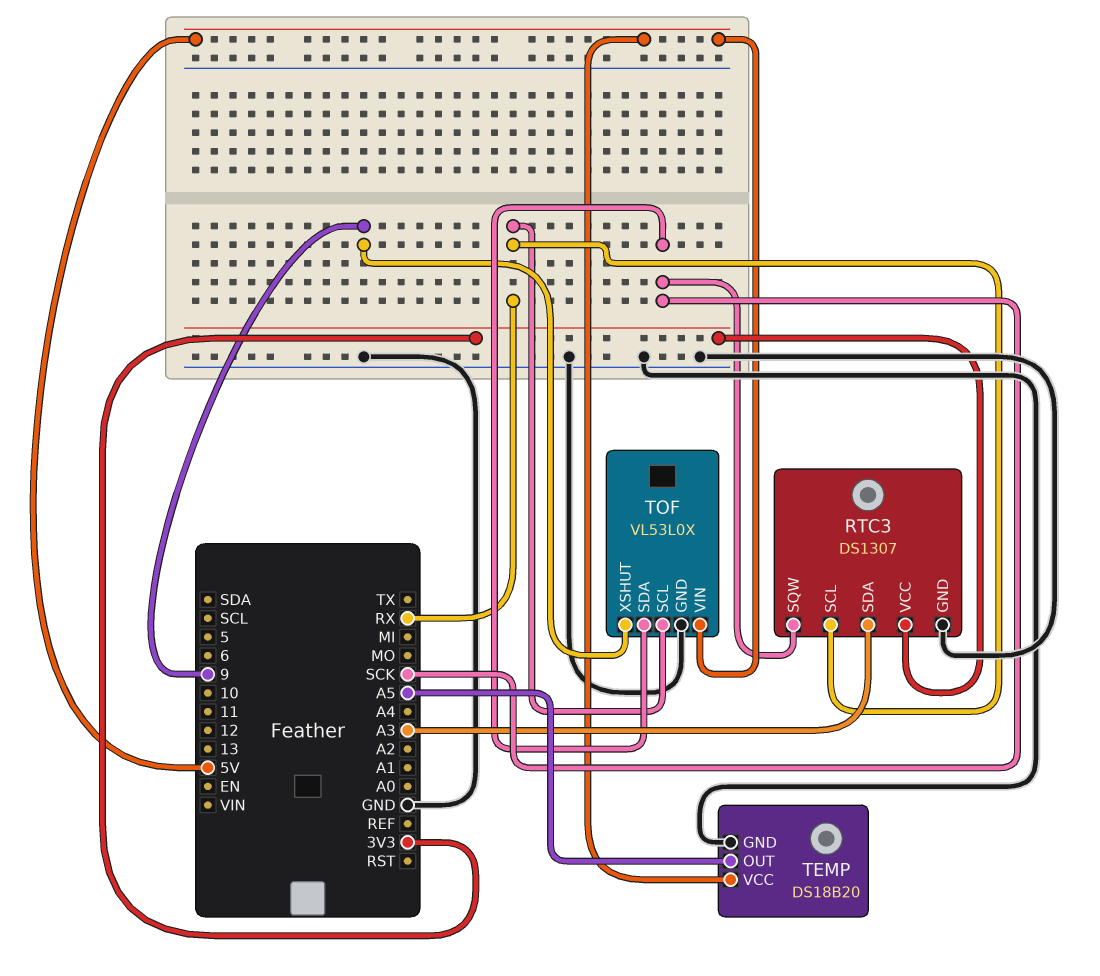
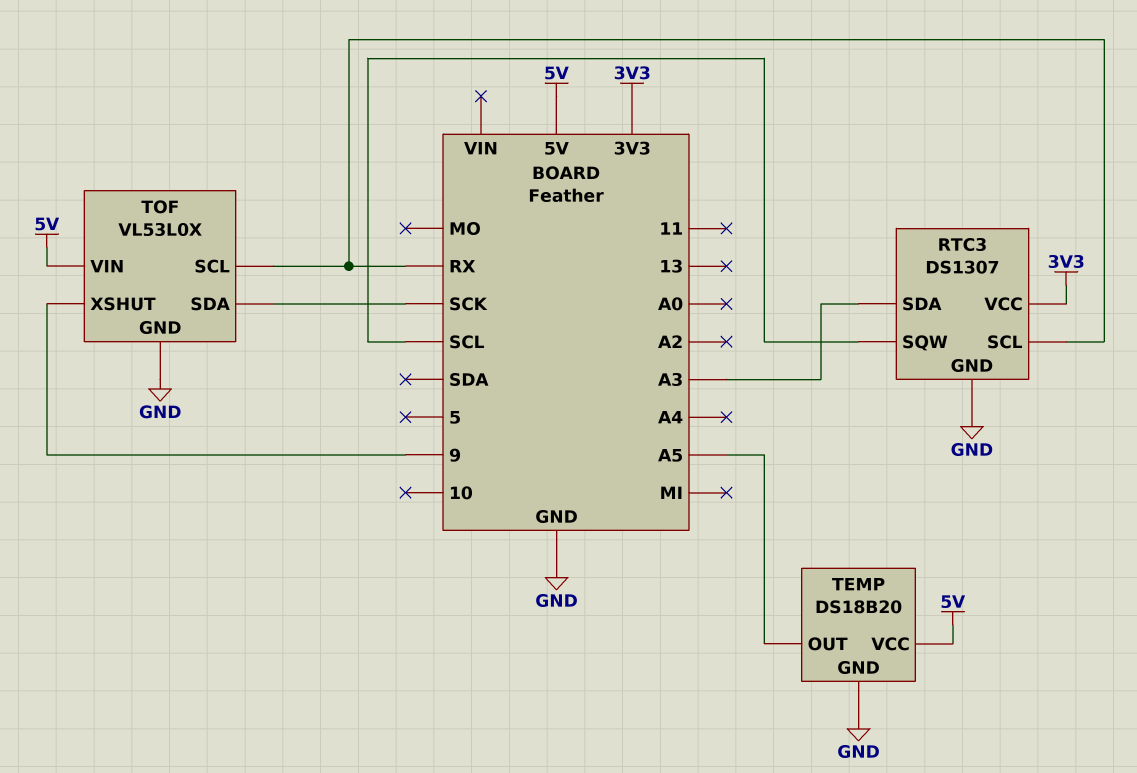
RTC3 pin SQW: SCK -> SCL

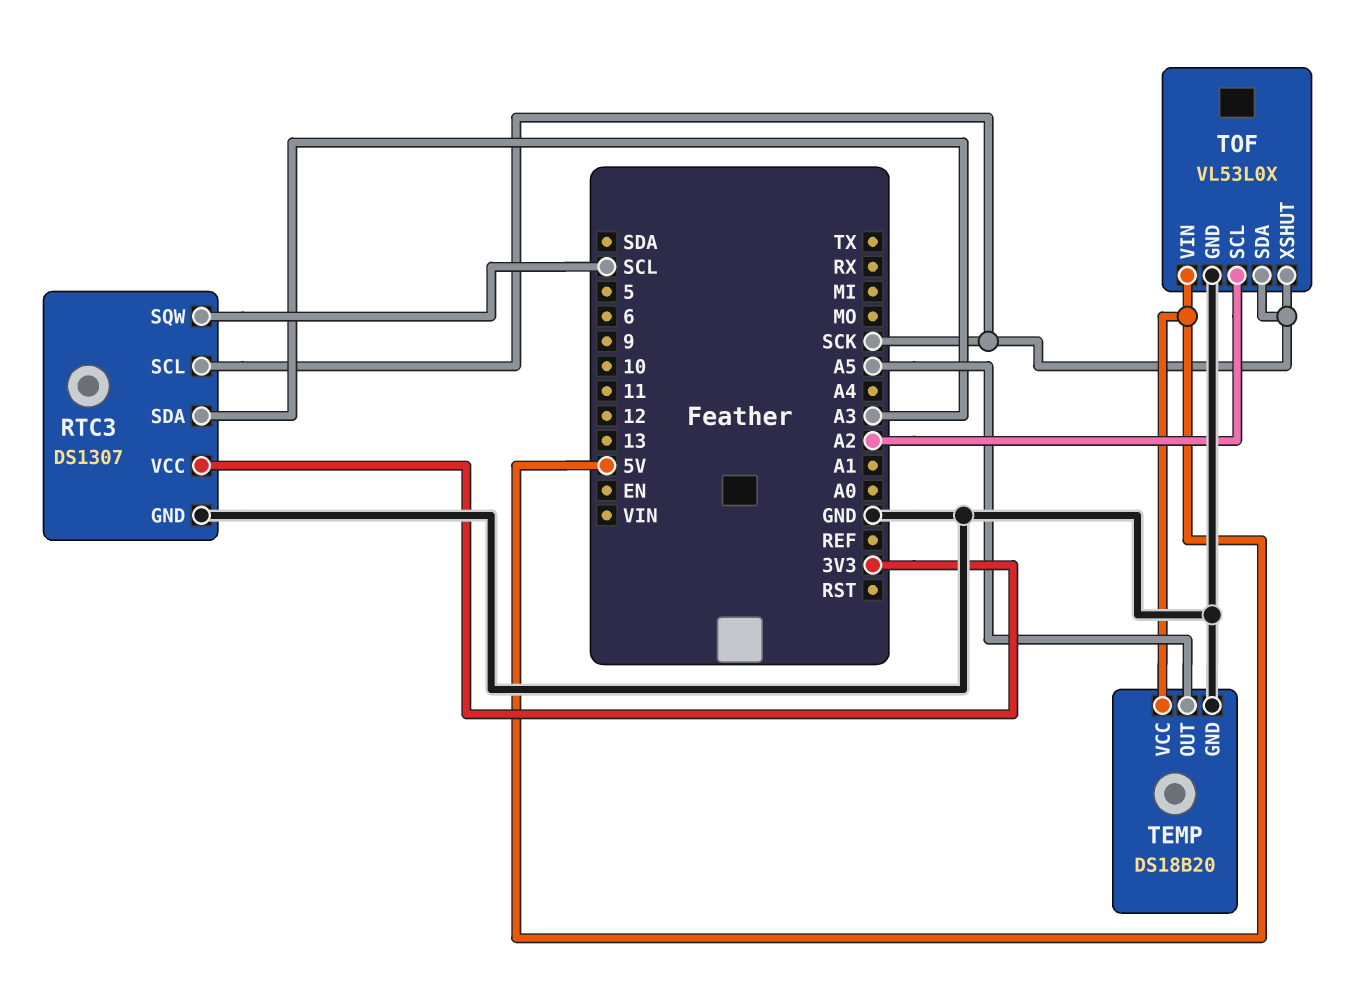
RTC3 pin SCL: RX -> SCK
TOF pin SCL: RX -> A2
TOF pin XSHUT: 9 -> SCK

